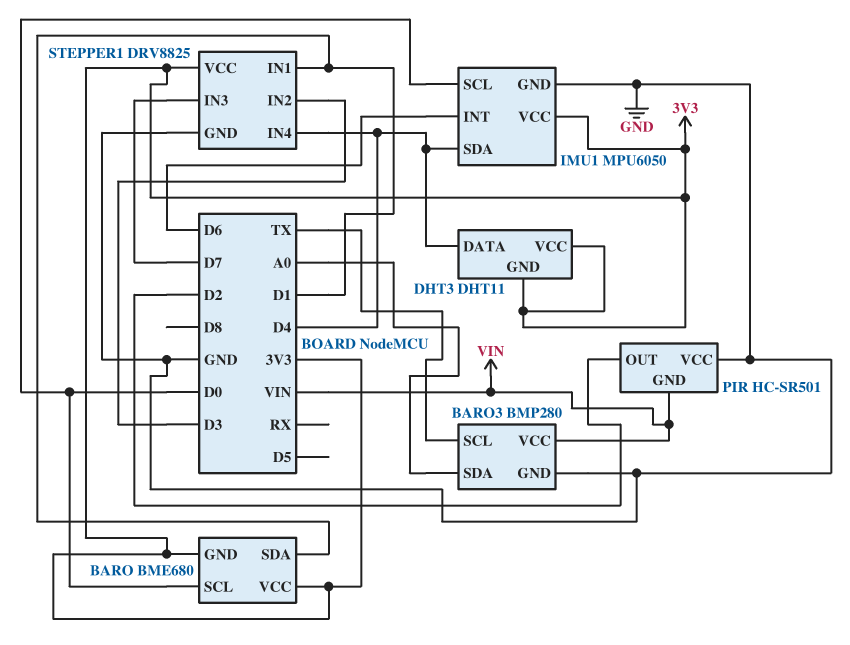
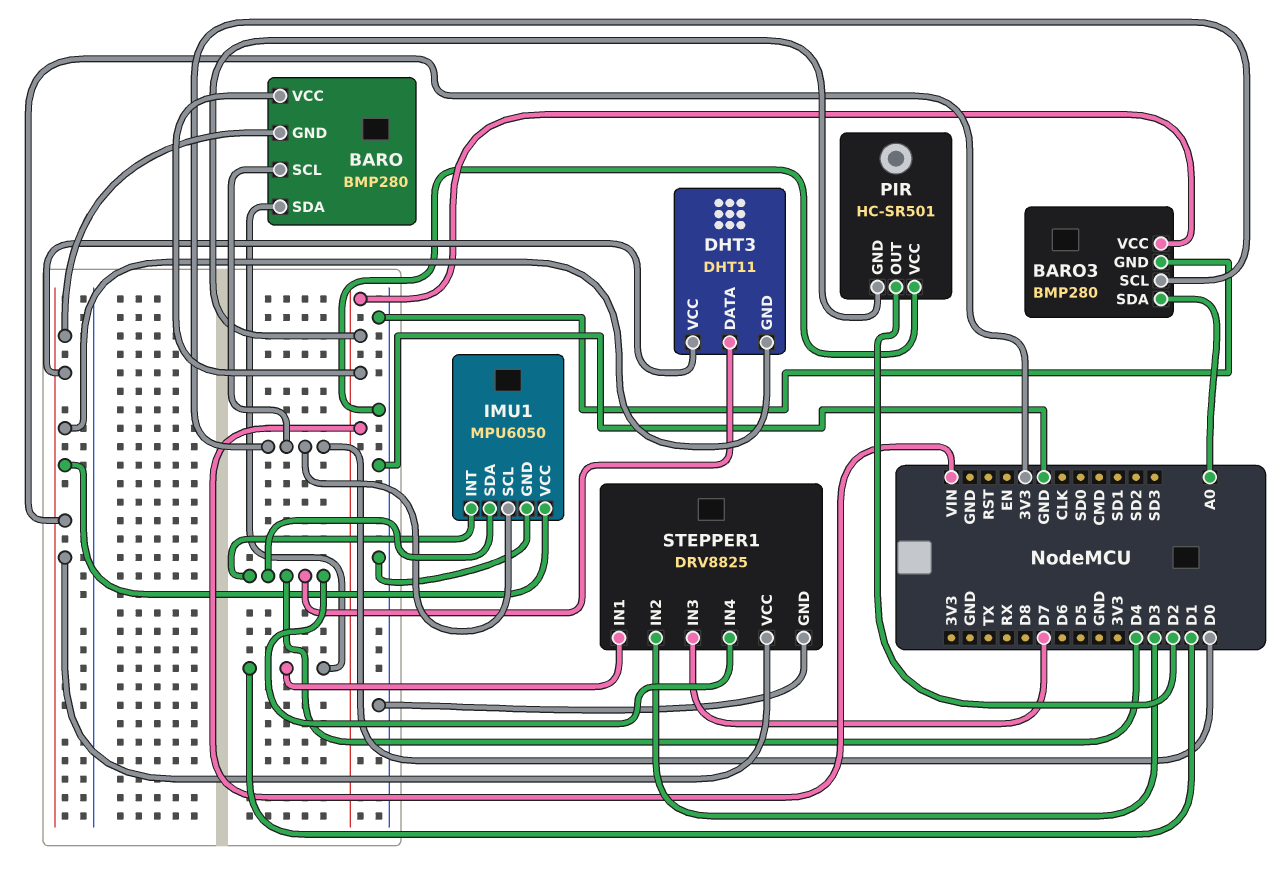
BARO: BME680 -> BMP280
BARO pin VCC: 3V3 -> VIN
BARO3 pin SCL: TX -> D0
IMU1 pin INT: D6 -> D4

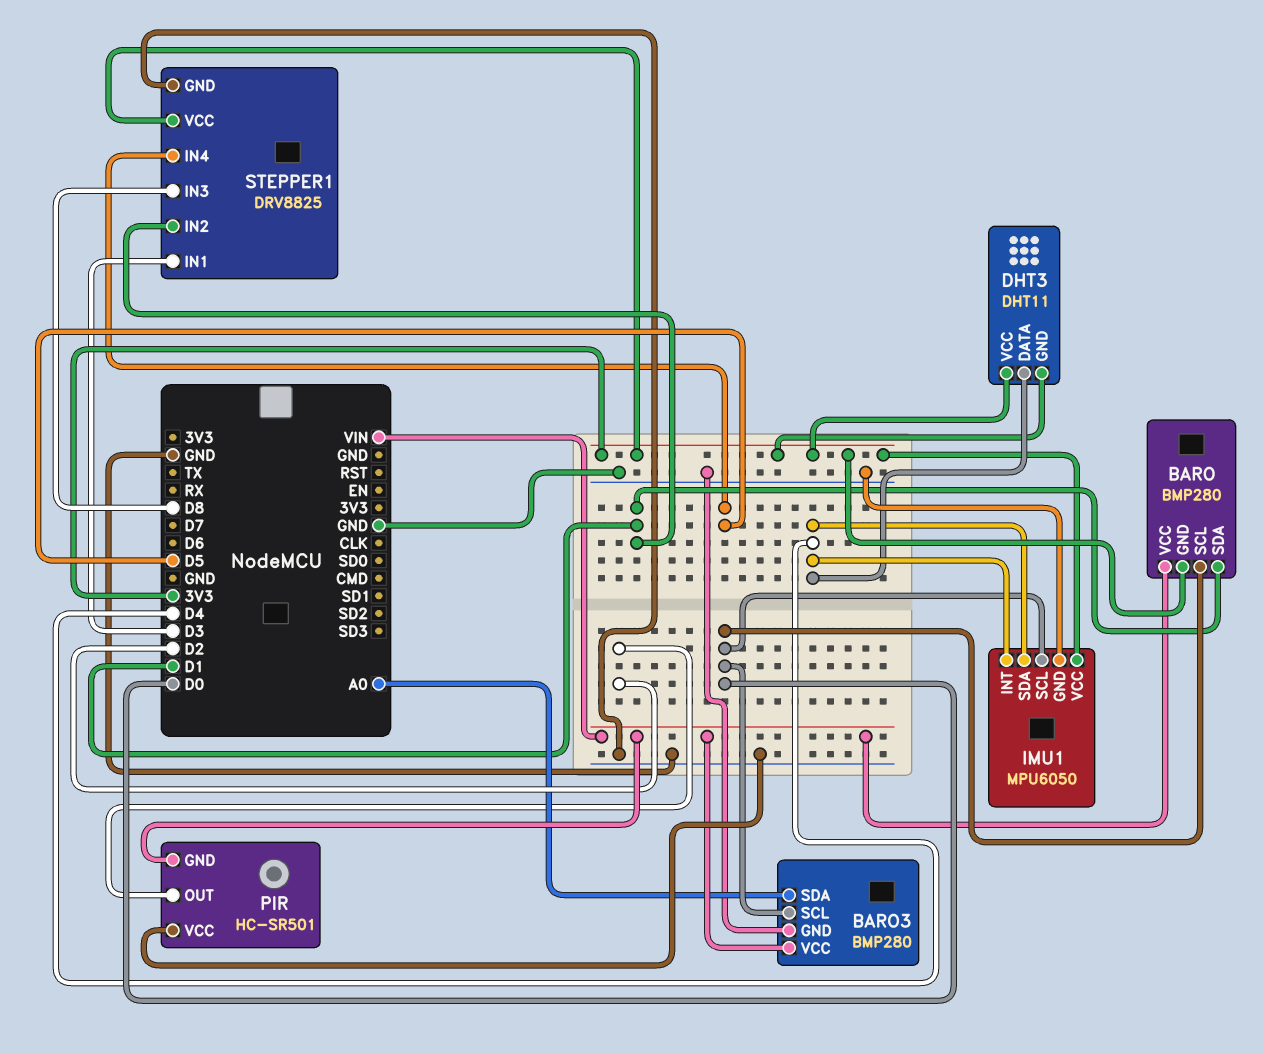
STEPPER1 pin IN1: D1 -> D3
STEPPER1 pin IN2: D3 -> D1
STEPPER1 pin IN3: D7 -> D8
STEPPER1 pin IN4: D4 -> D5

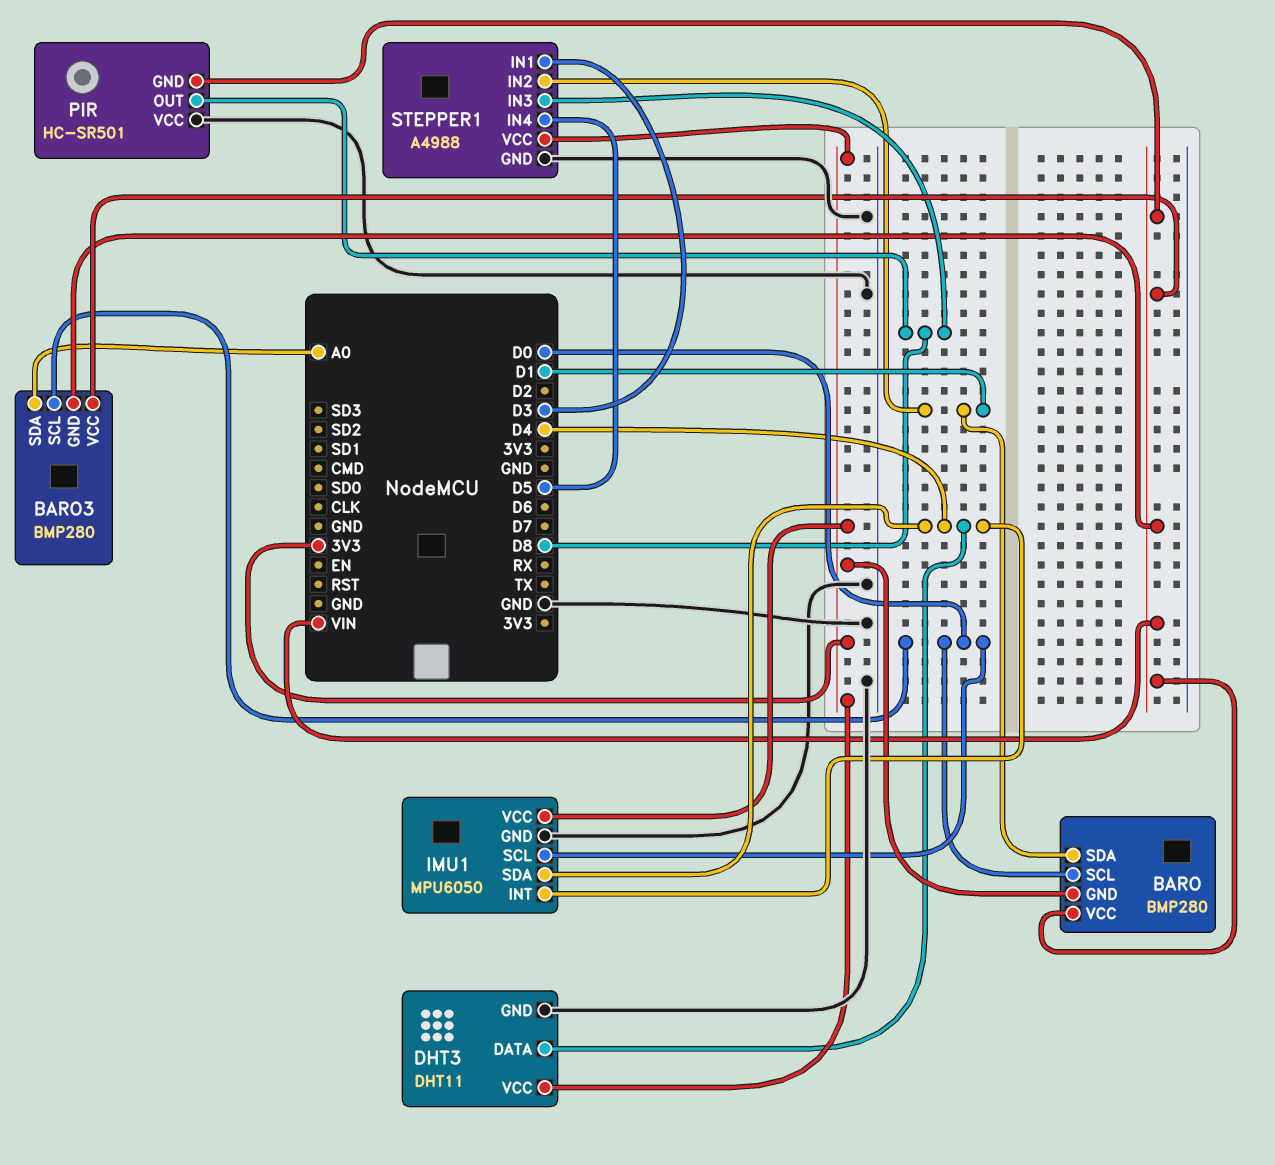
BARO3 pin GND: GND -> VIN
DHT3 pin GND: 3V3 -> GND
PIR pin OUT: D2 -> D8
STEPPER1: DRV8825 -> A4988

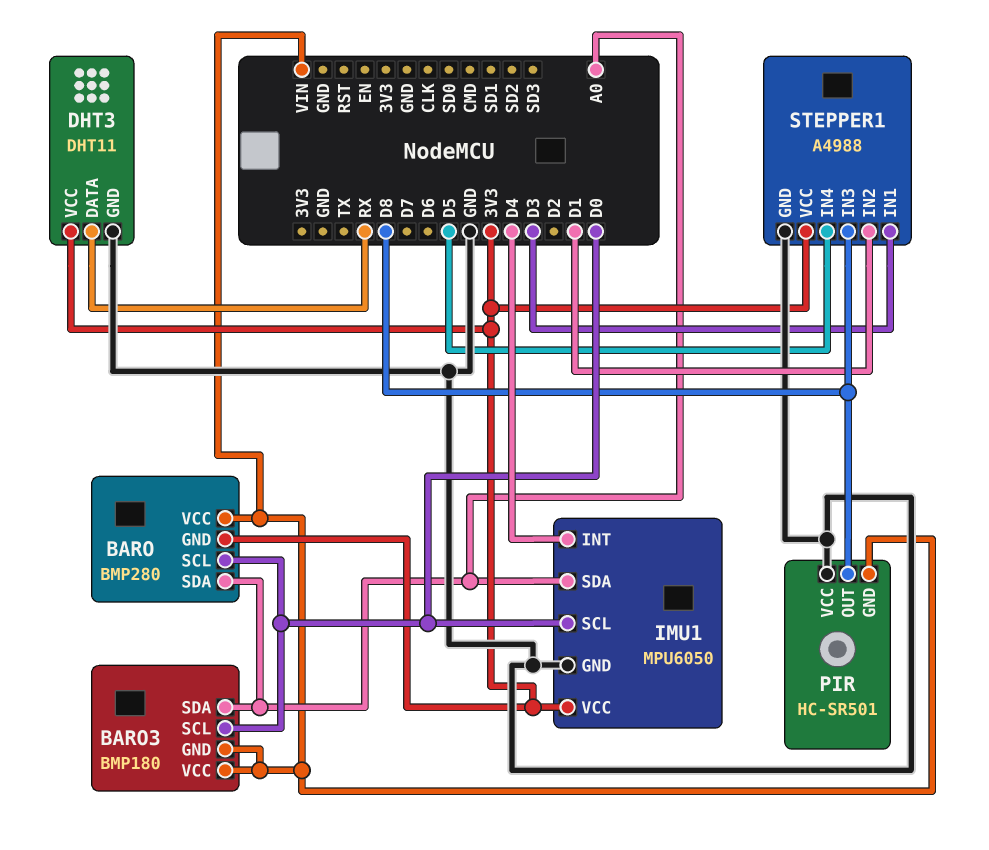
BARO pin SDA: D1 -> A0
BARO3: BMP280 -> BMP180
DHT3 pin DATA: D4 -> RX
IMU1 pin SDA: D4 -> A0

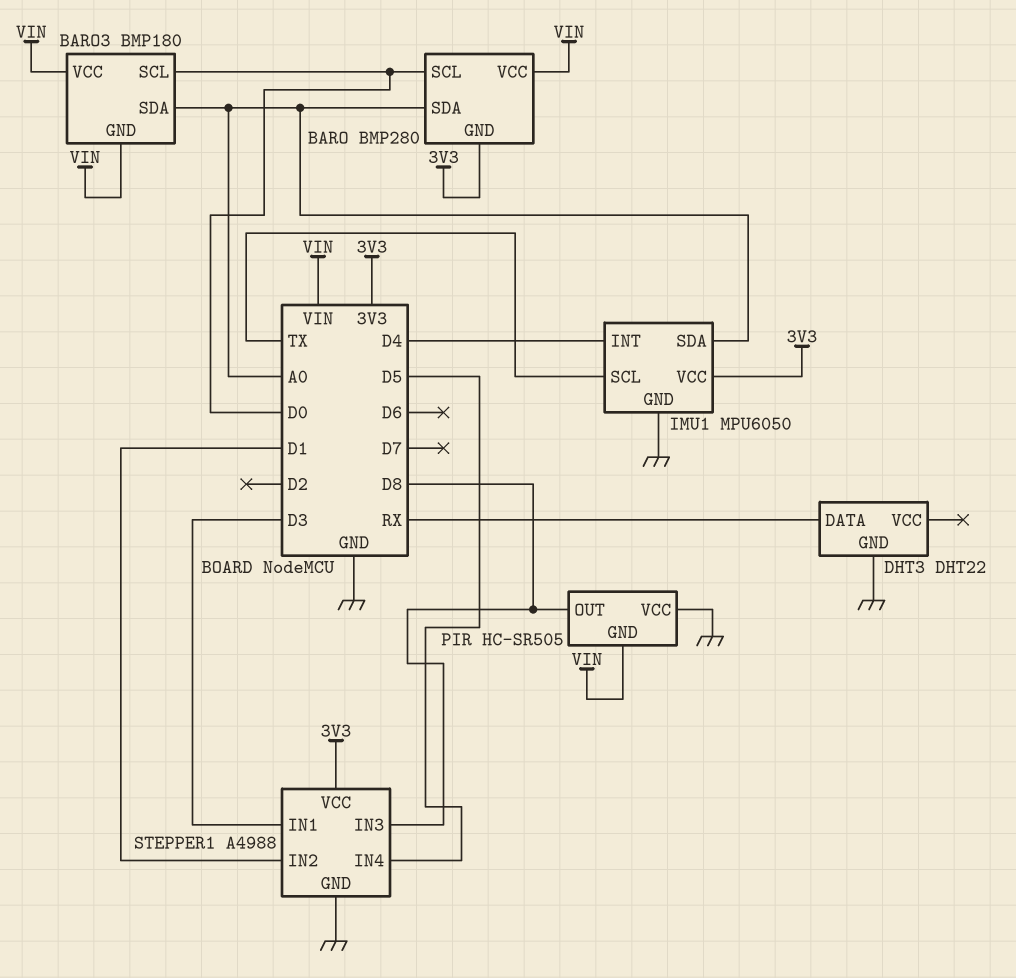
DHT3: DHT11 -> DHT22
DHT3 pin VCC: 3V3 -> none
IMU1 pin SCL: D0 -> TX
PIR: HC-SR501 -> HC-SR505

